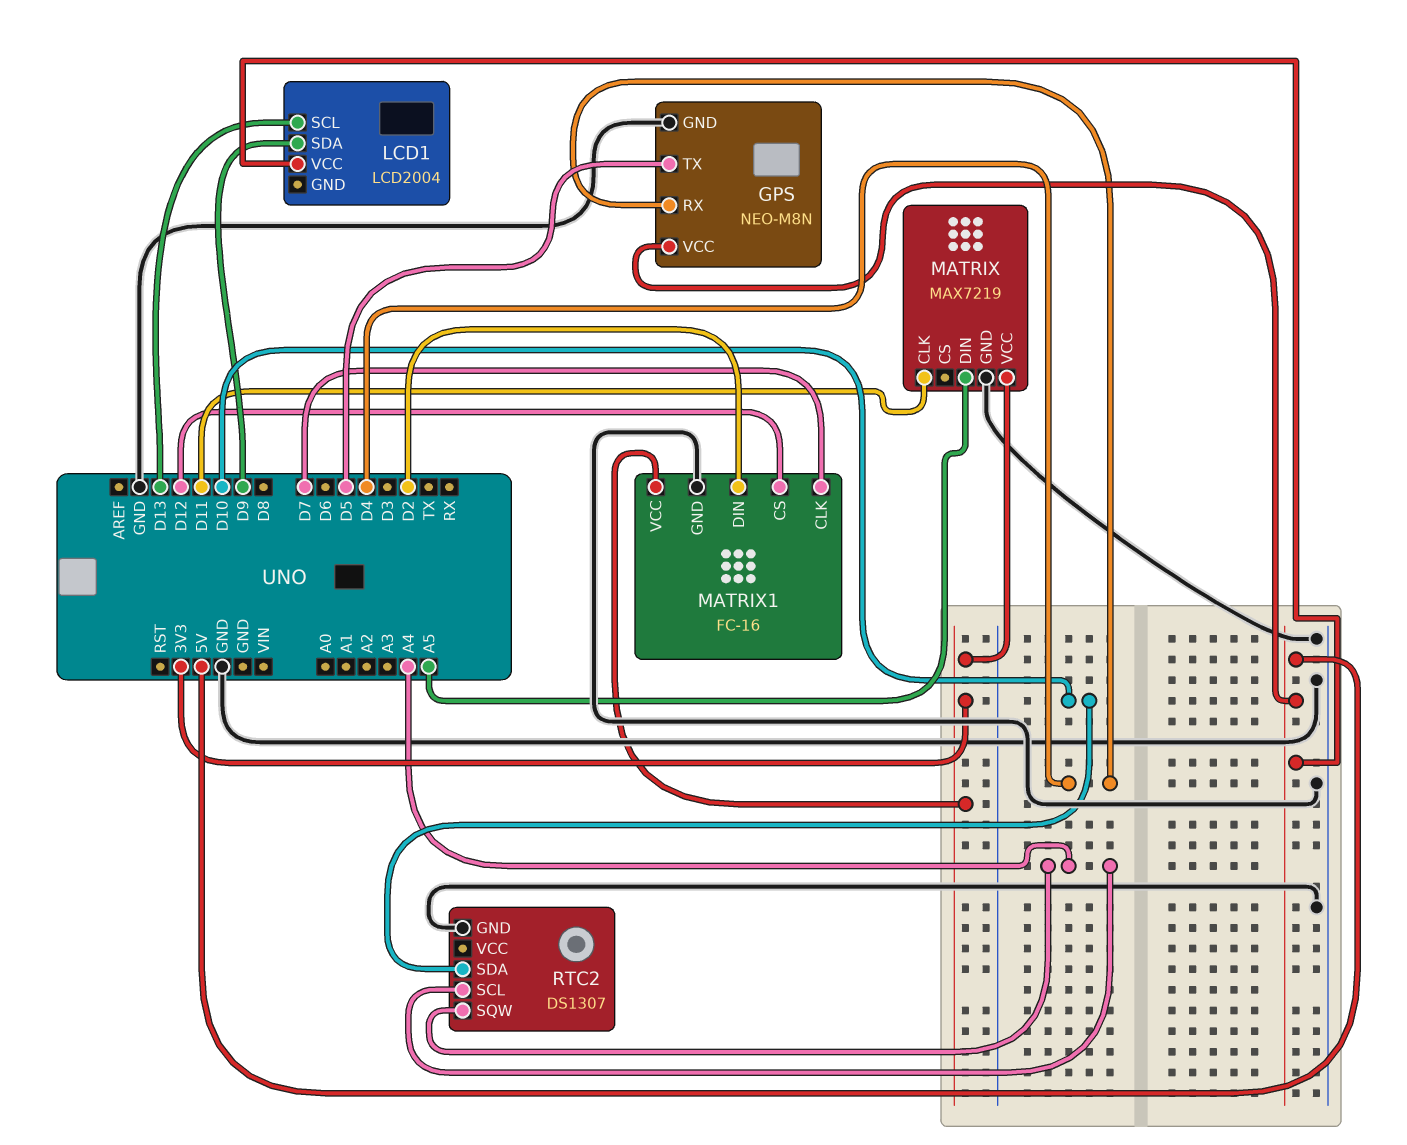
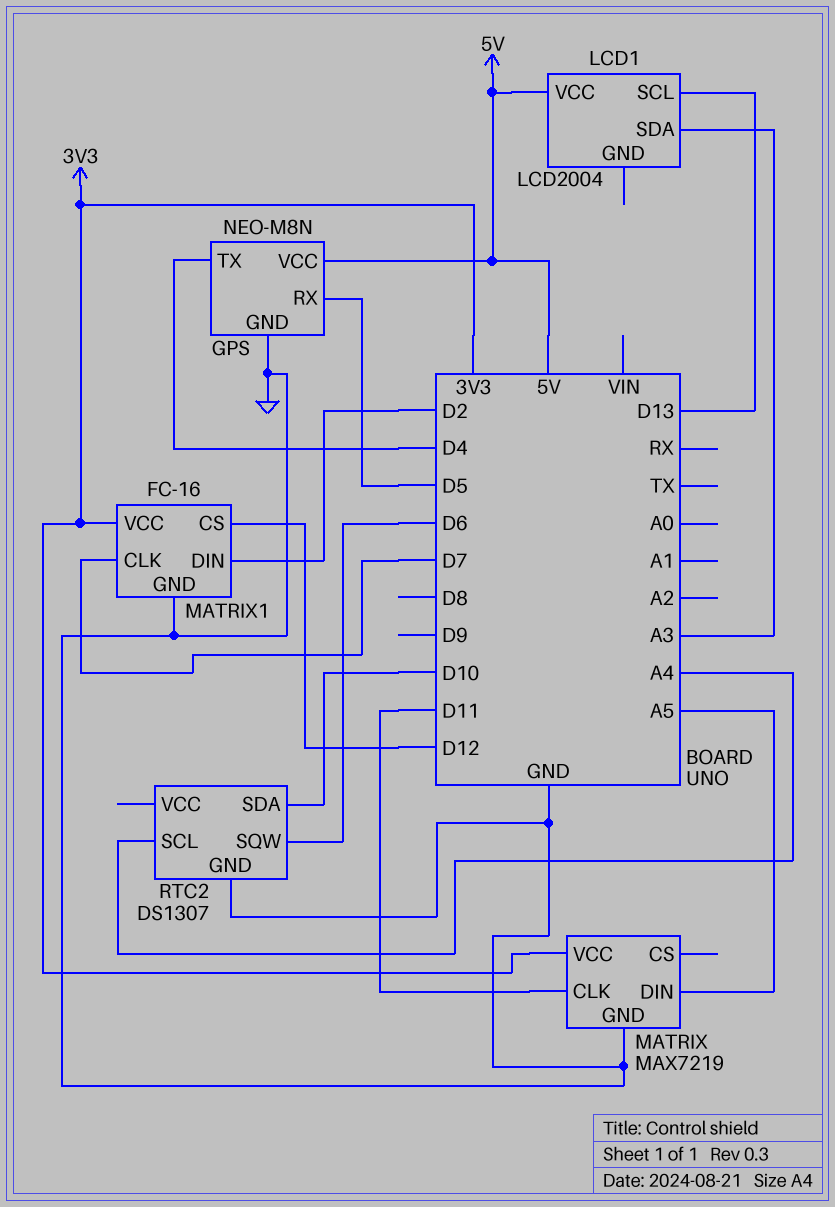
GPS pin RX: D4 -> D5
GPS pin TX: D5 -> D4
LCD1 pin SDA: D9 -> A3
RTC2 pin SQW: A4 -> D6

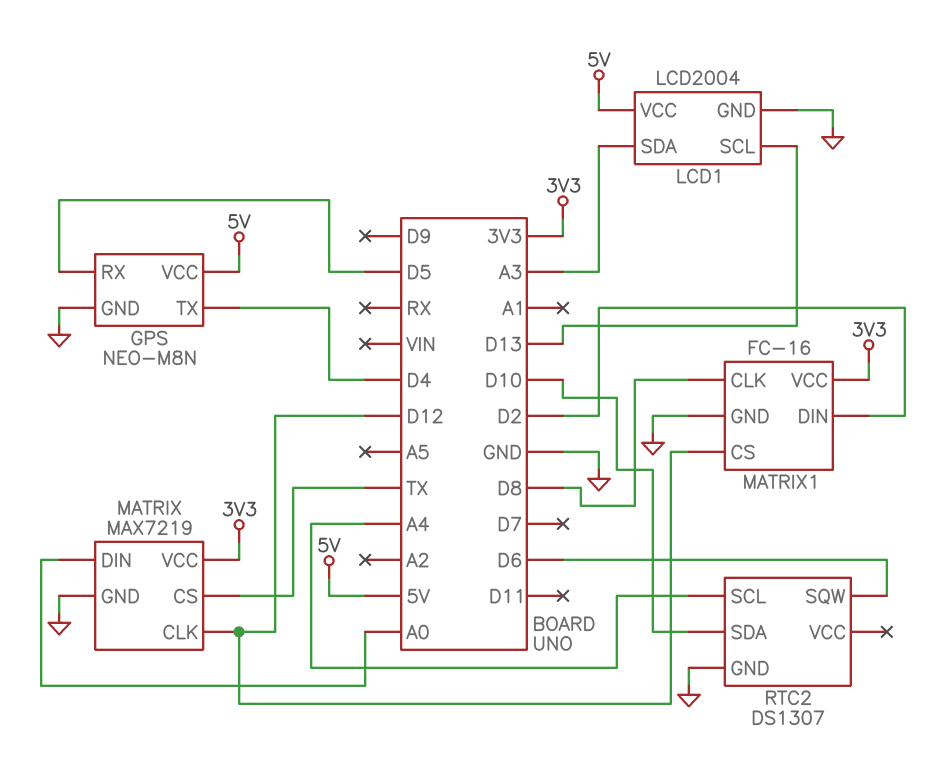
LCD1 pin GND: none -> GND
MATRIX pin CLK: D11 -> D12
MATRIX pin CS: none -> TX
MATRIX pin DIN: A5 -> A0
MATRIX1 pin CLK: D7 -> D8

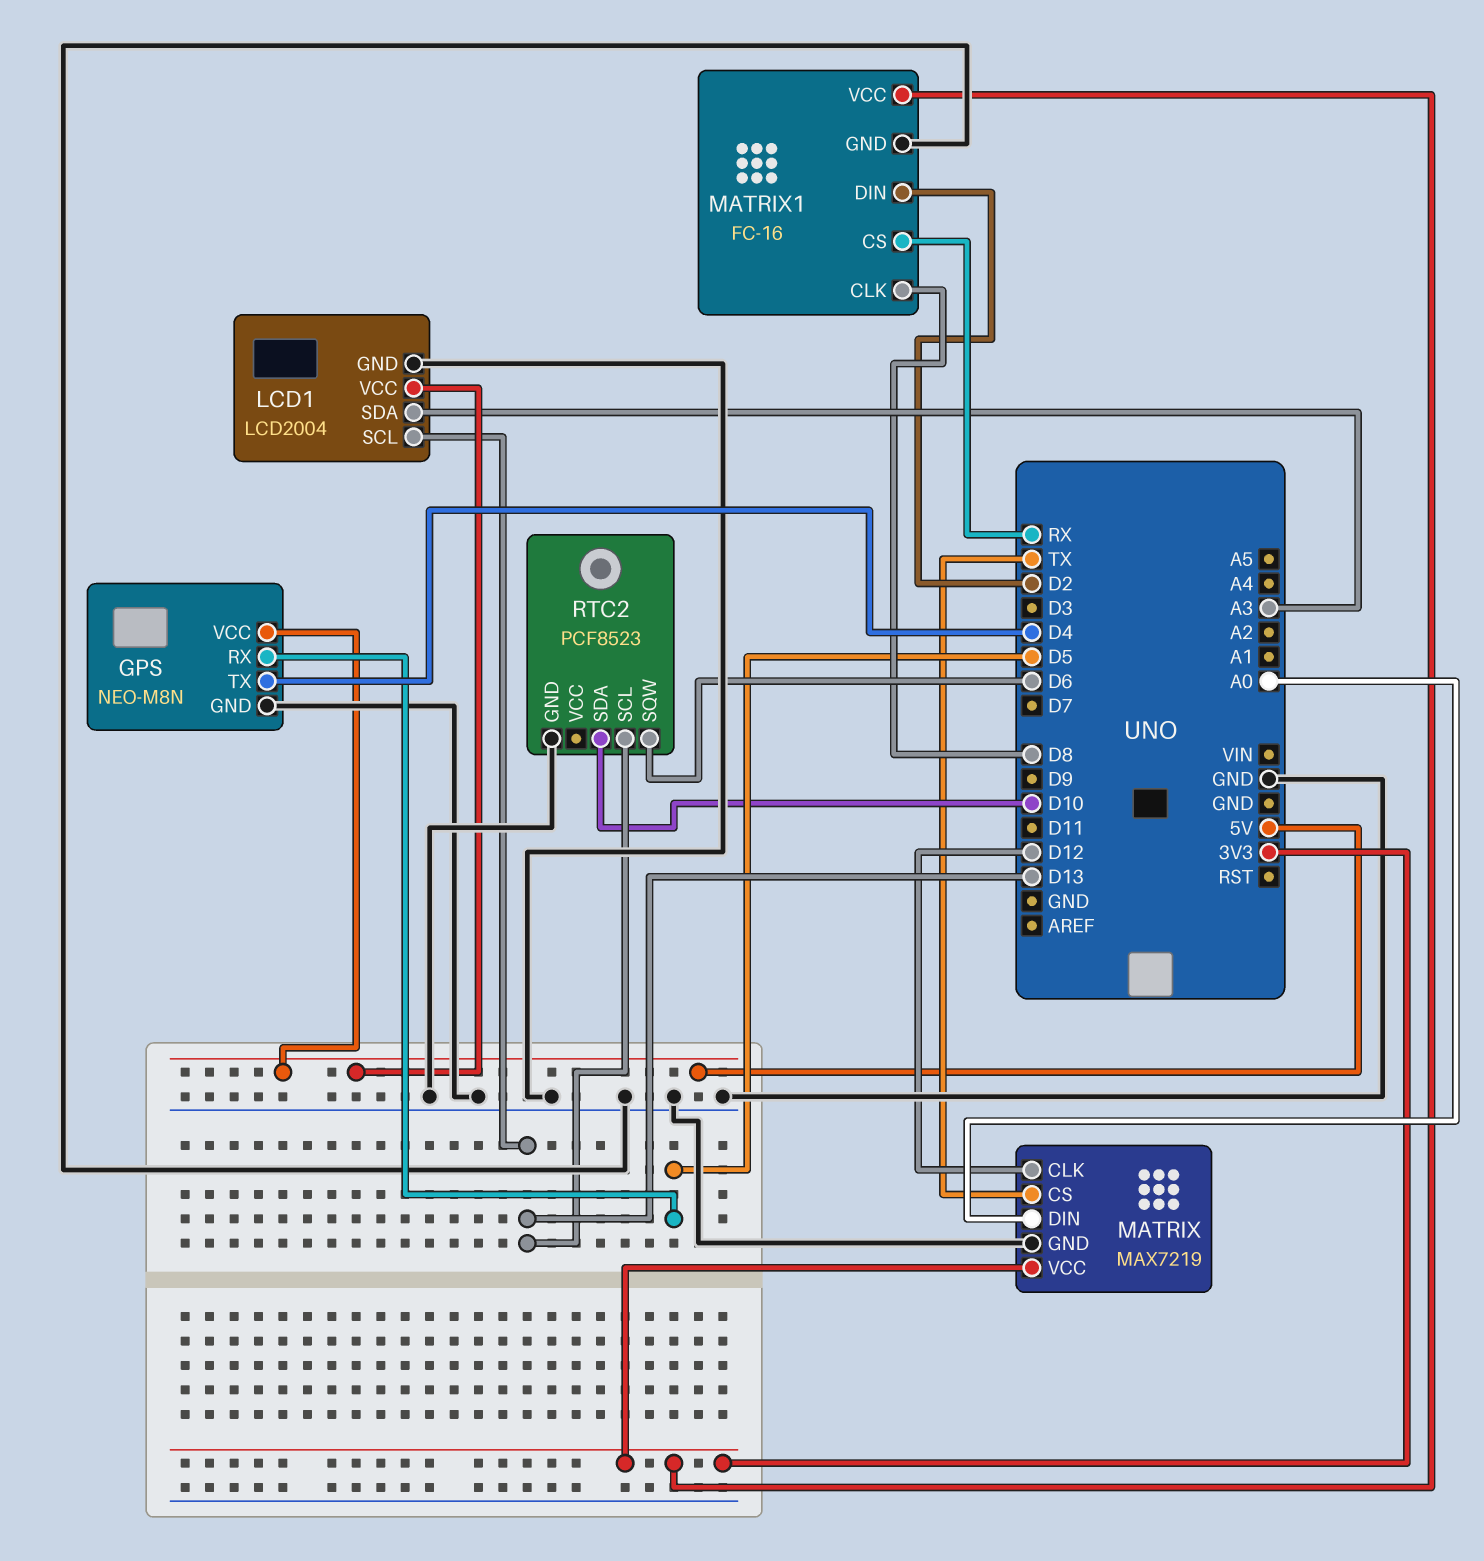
MATRIX1 pin CS: D12 -> RX
RTC2: DS1307 -> PCF8523
RTC2 pin SCL: A4 -> D13

